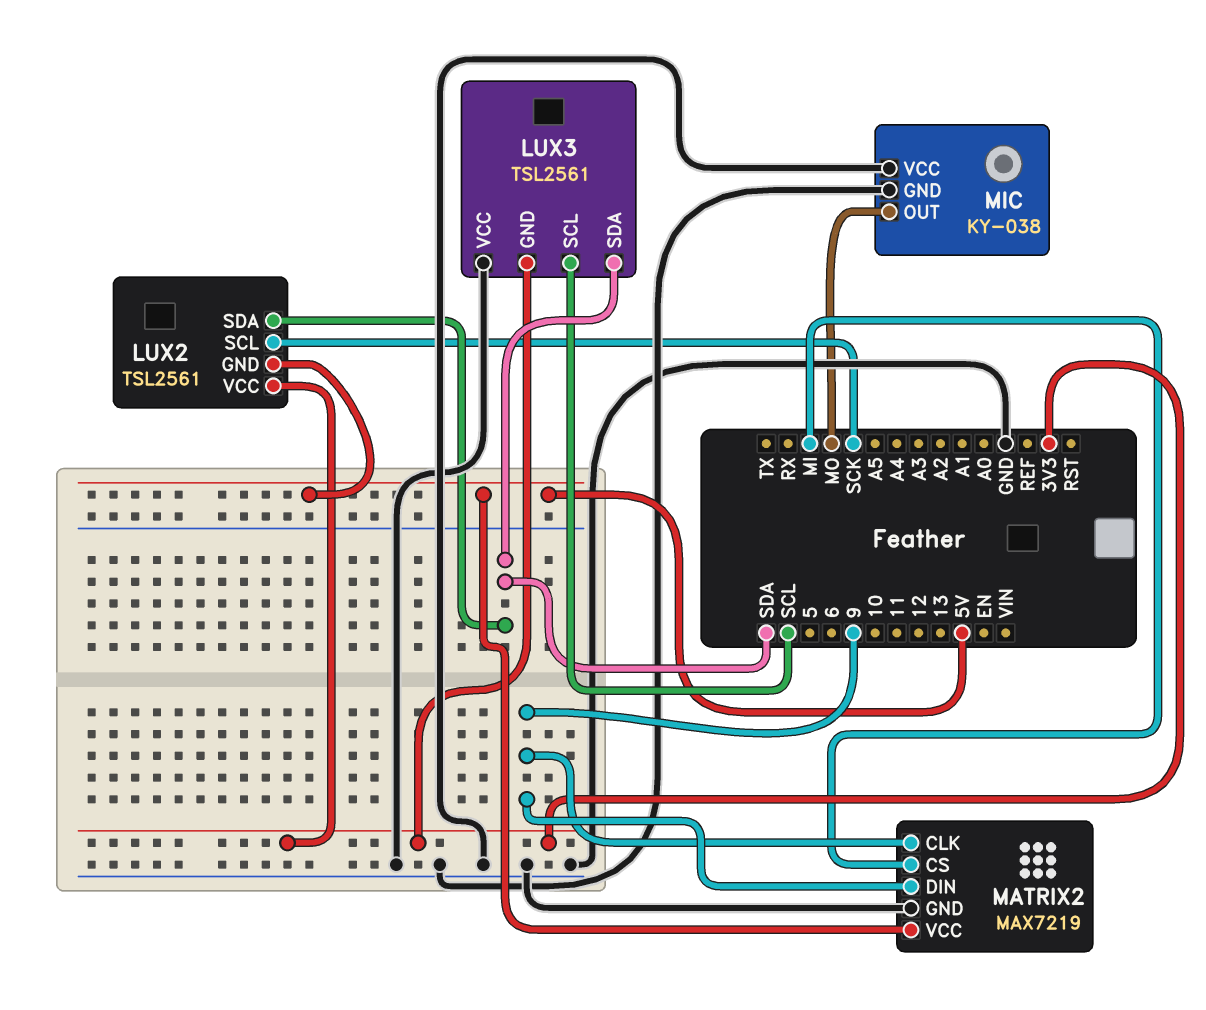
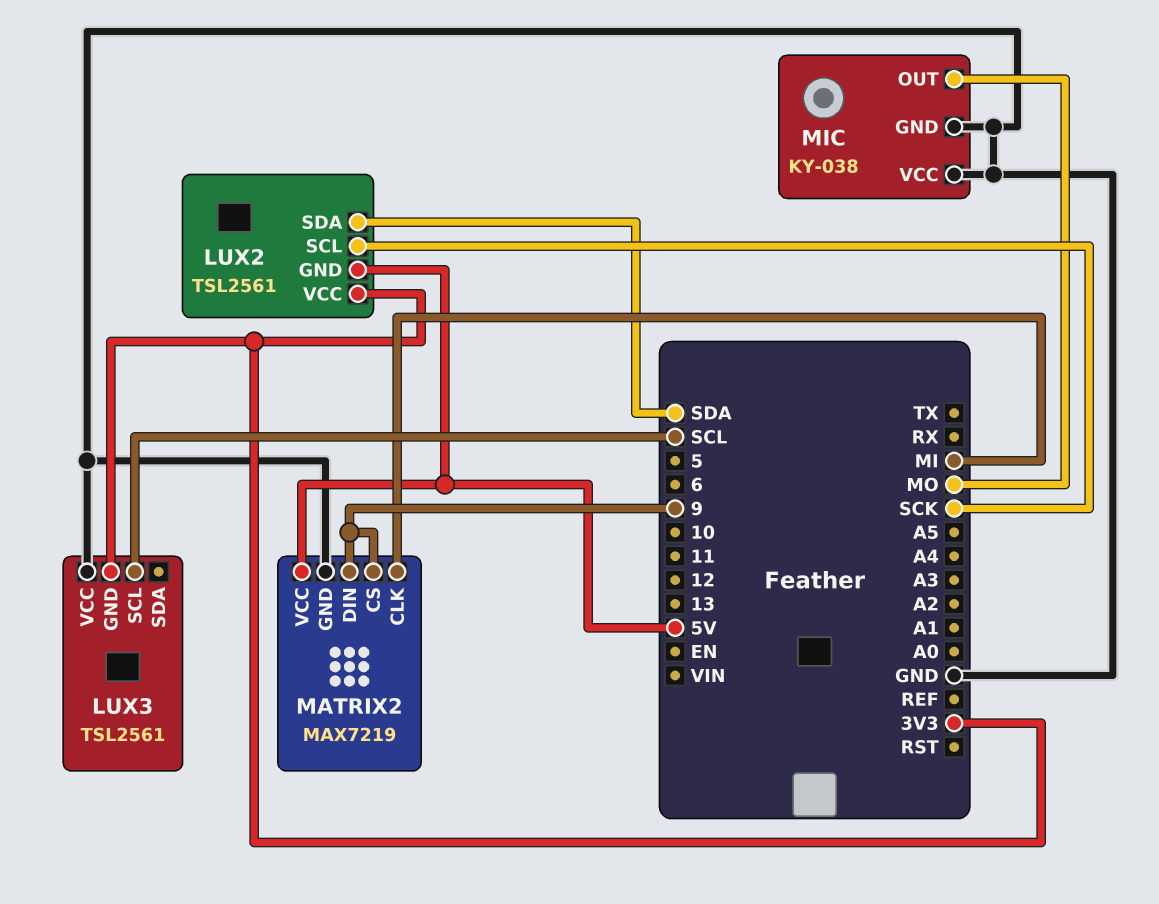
LUX3 pin SDA: SDA -> none
MATRIX2 pin CLK: 9 -> MI
MATRIX2 pin CS: MI -> 9

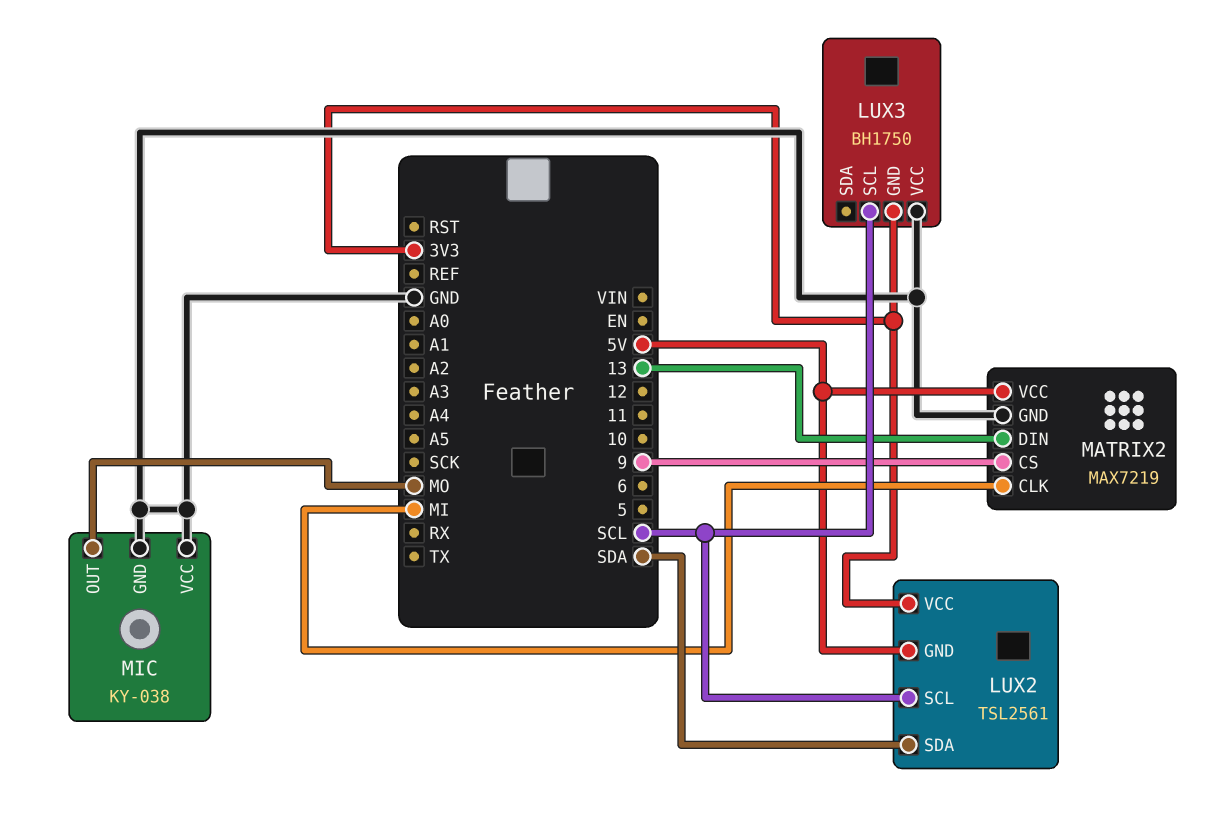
LUX2 pin SCL: SCK -> SCL
LUX3: TSL2561 -> BH1750
MATRIX2 pin DIN: 9 -> 13

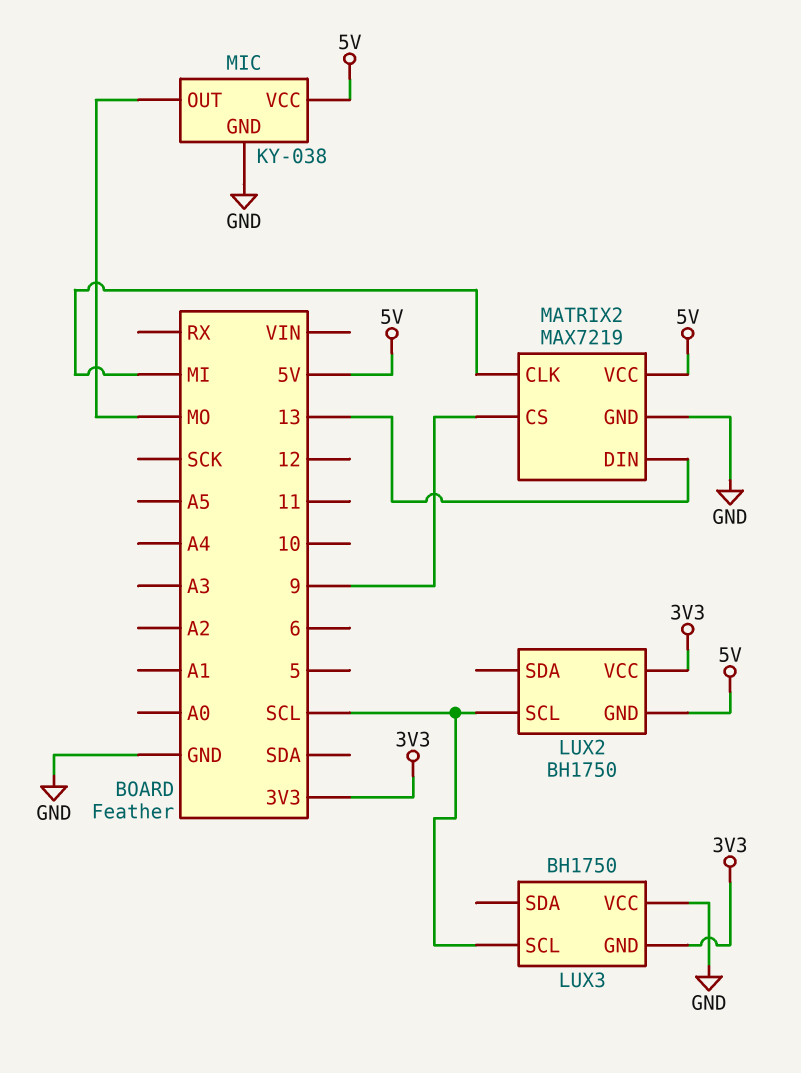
LUX2: TSL2561 -> BH1750
LUX2 pin SDA: SDA -> none
MIC pin VCC: GND -> 5V

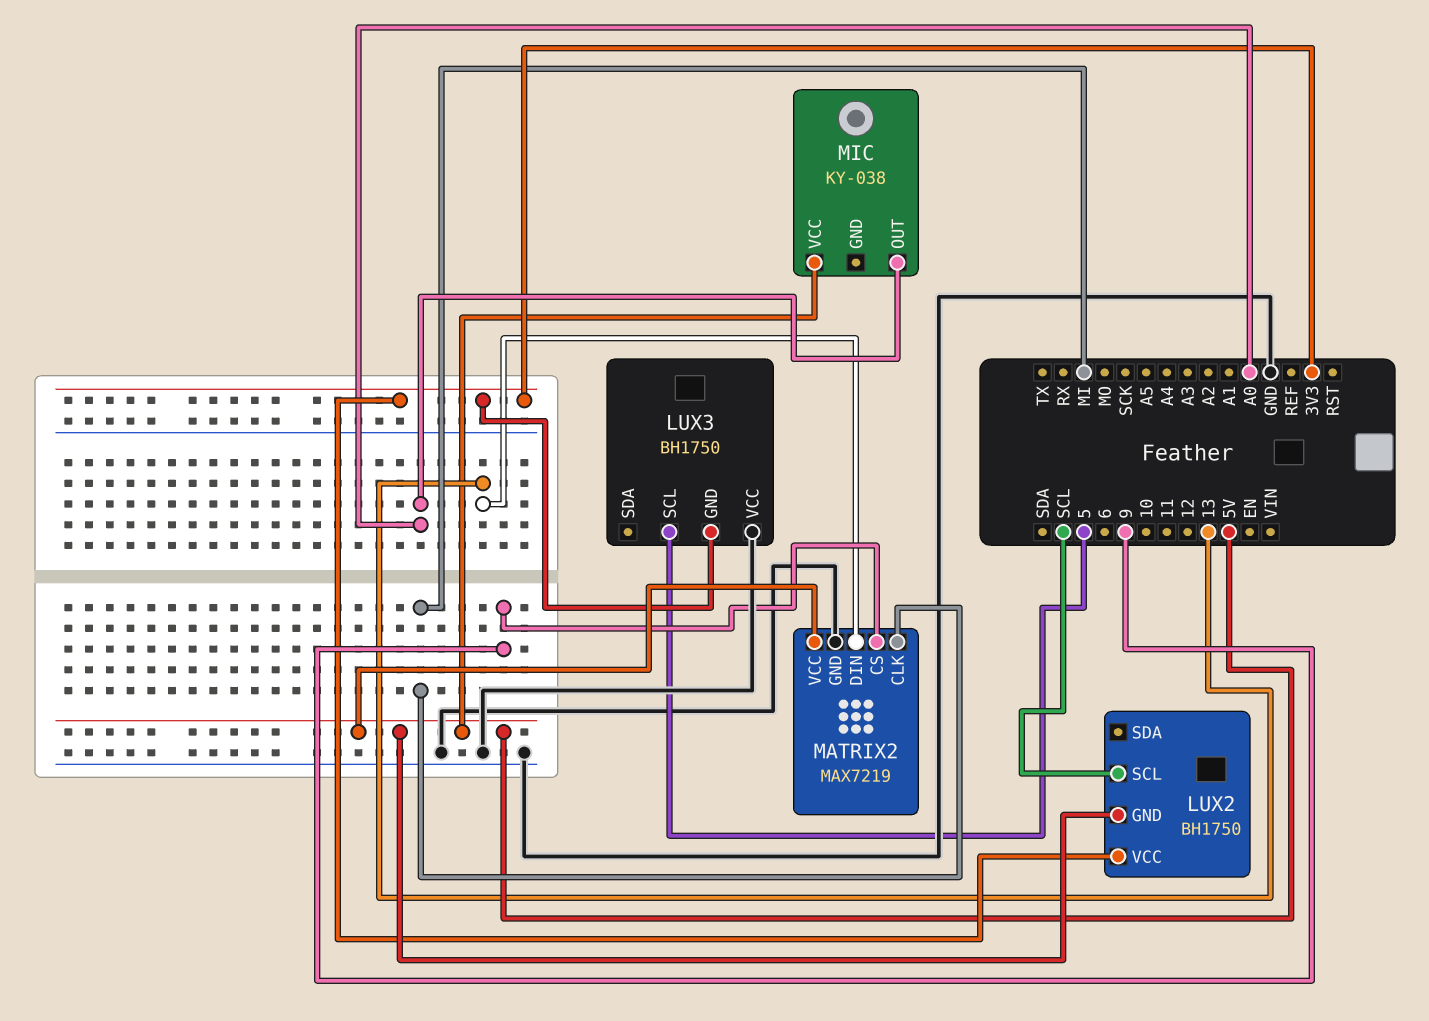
LUX3 pin SCL: SCL -> 5
MIC pin GND: GND -> none
MIC pin OUT: MO -> A0

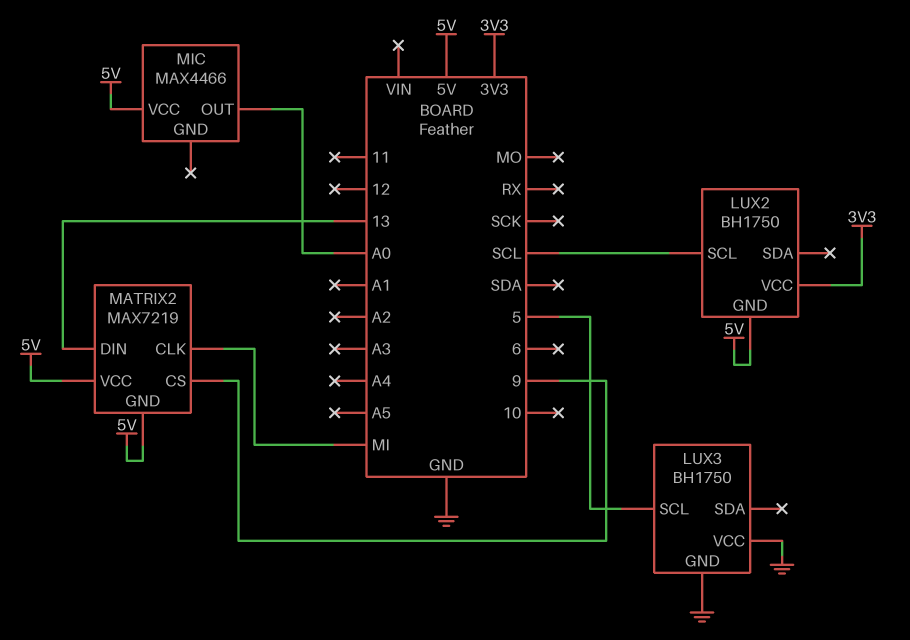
LUX3 pin GND: 3V3 -> GND
MATRIX2 pin GND: GND -> 5V
MIC: KY-038 -> MAX4466

